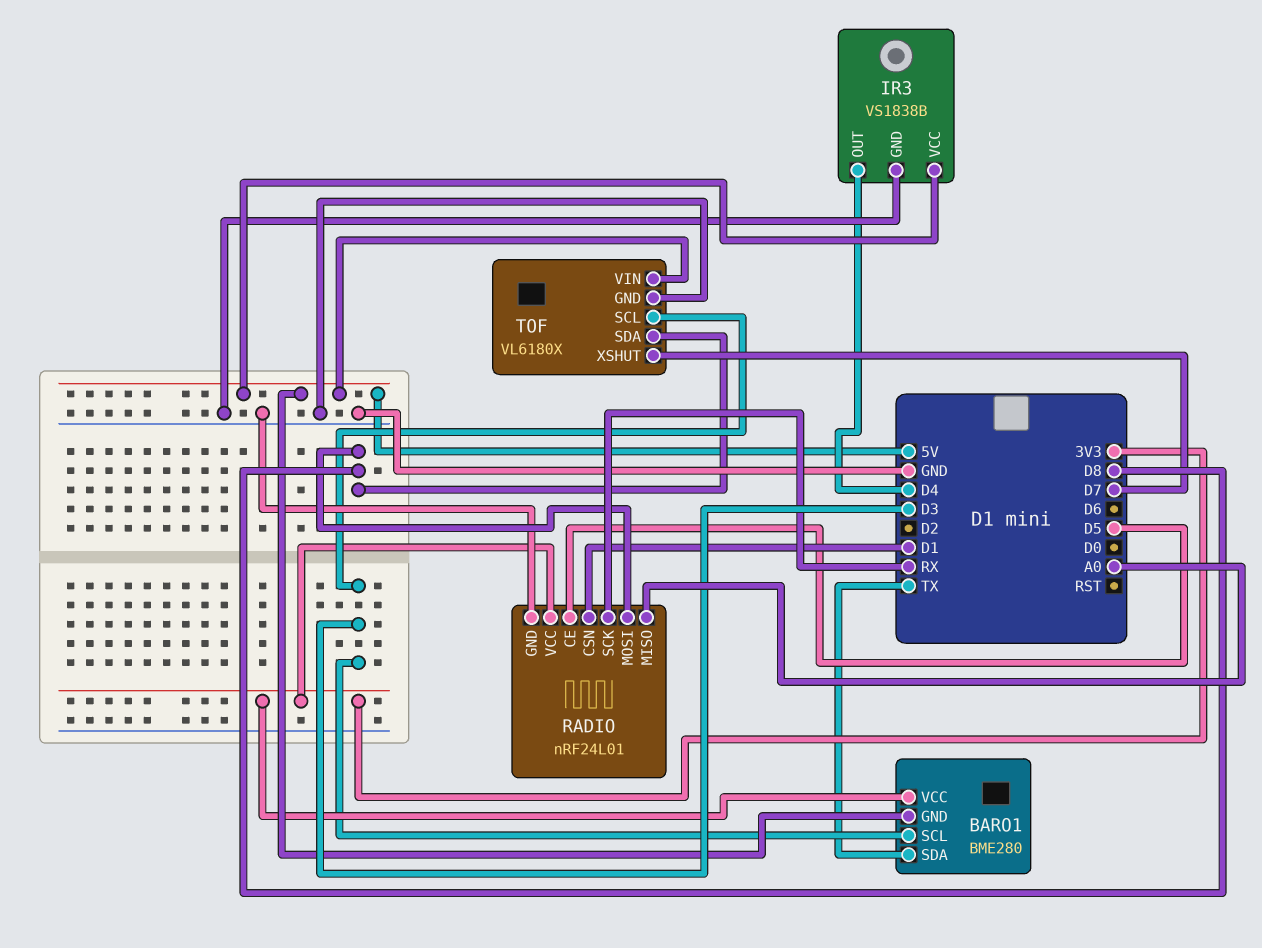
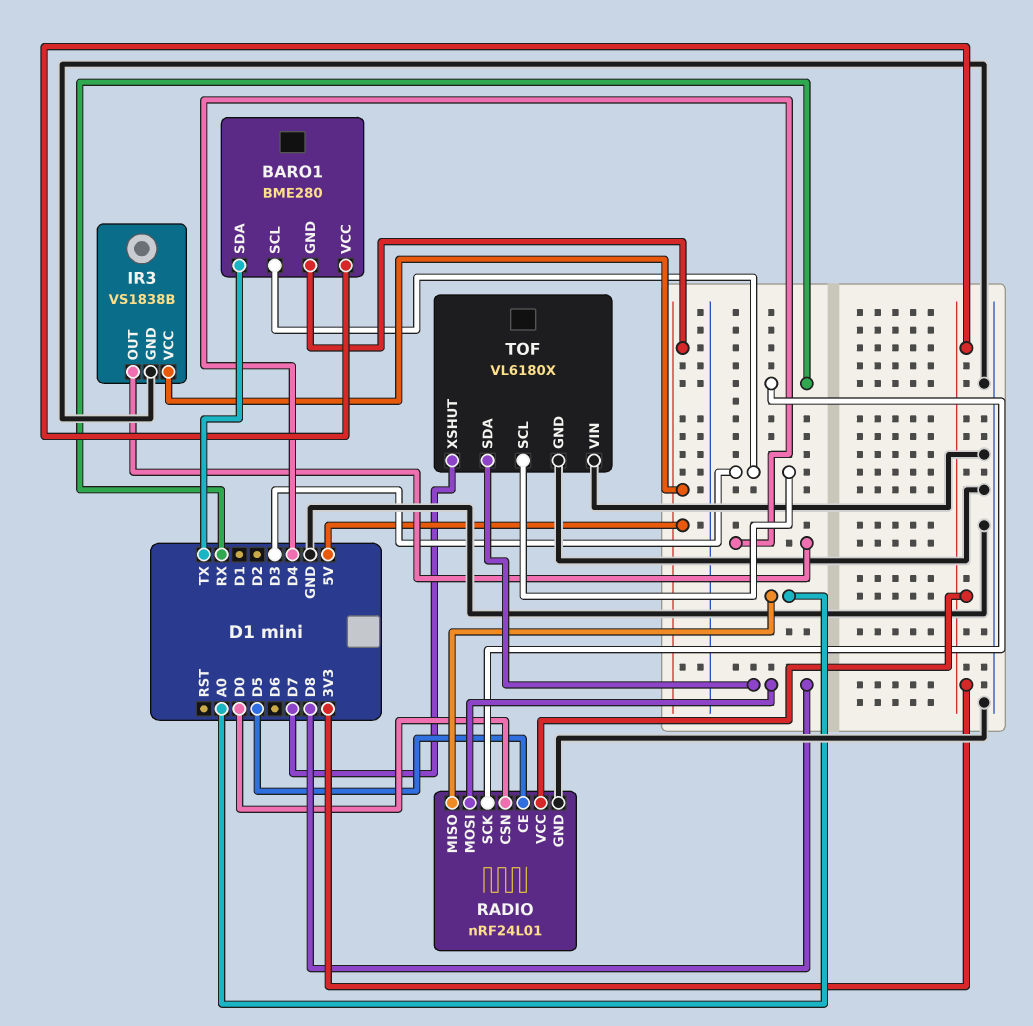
RADIO pin CSN: D1 -> D0
TOF pin VIN: 5V -> GND

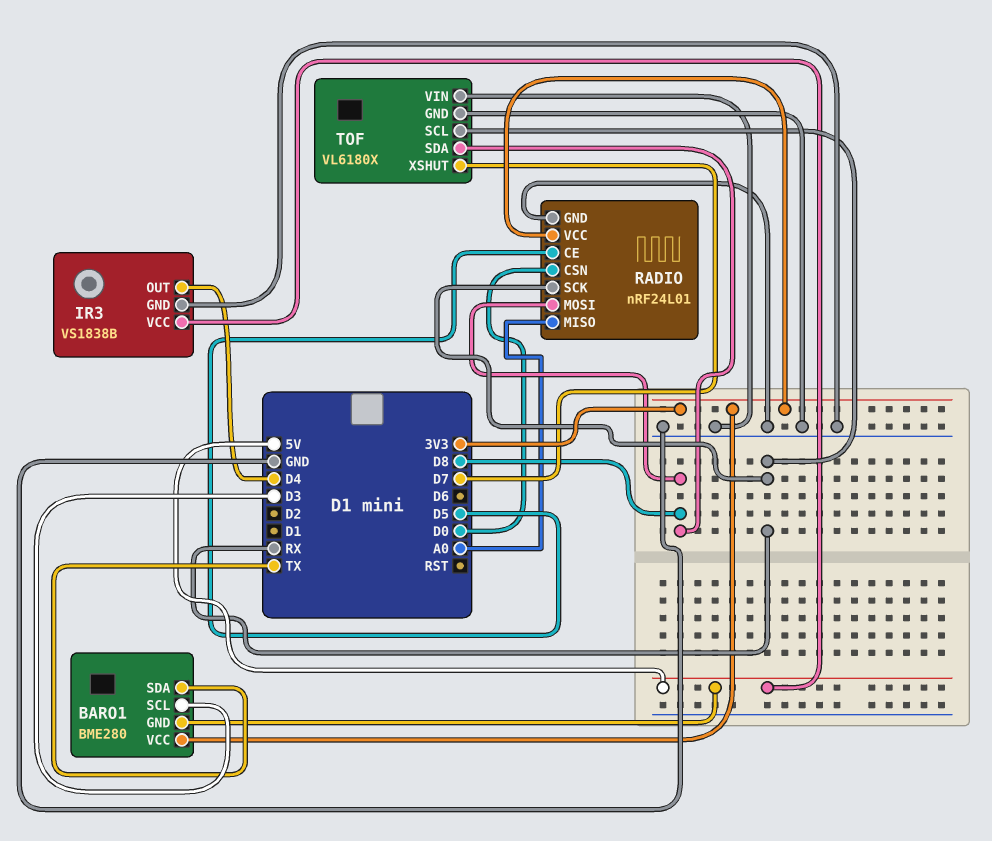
TOF pin SCL: D3 -> RX

